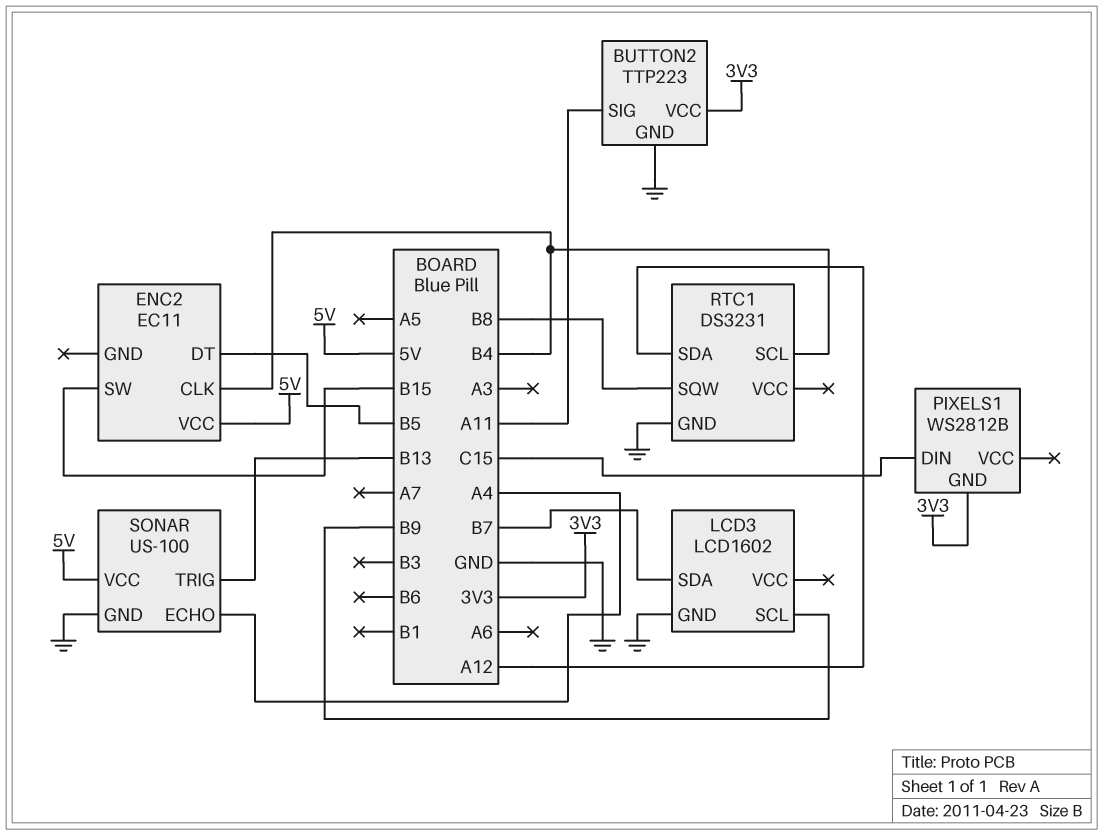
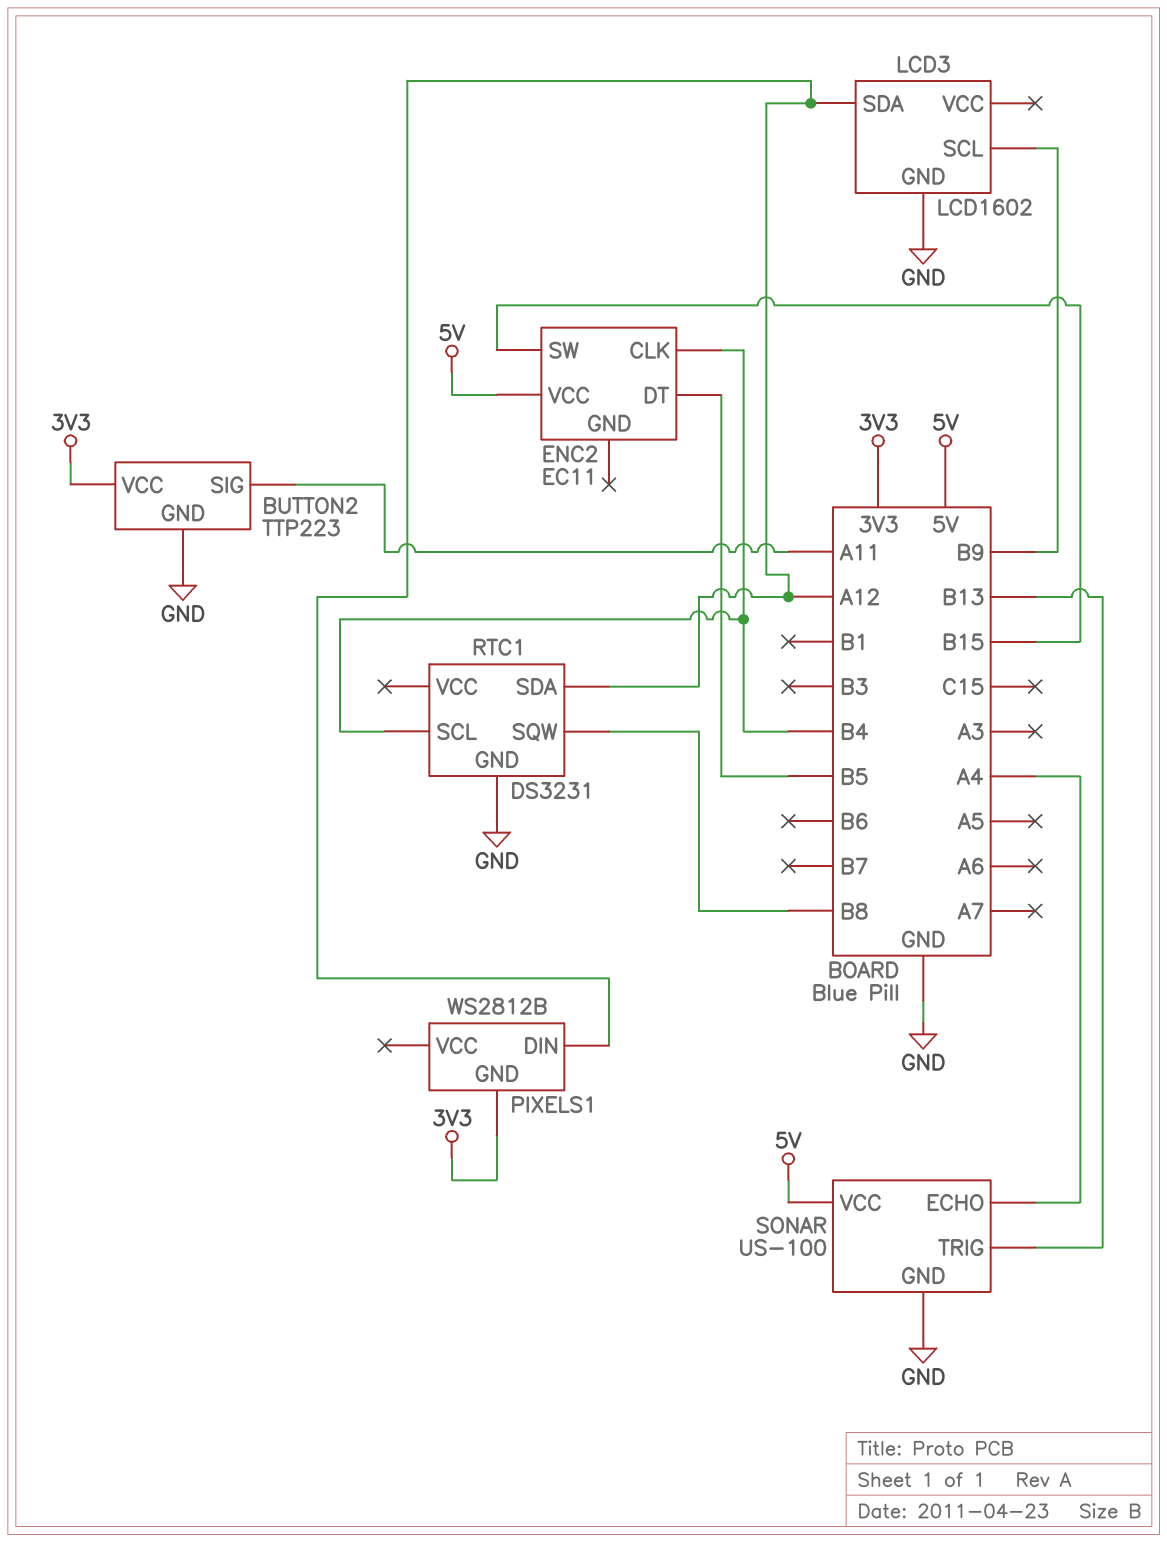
LCD3 pin SDA: B7 -> A12
PIXELS1 pin DIN: C15 -> A12

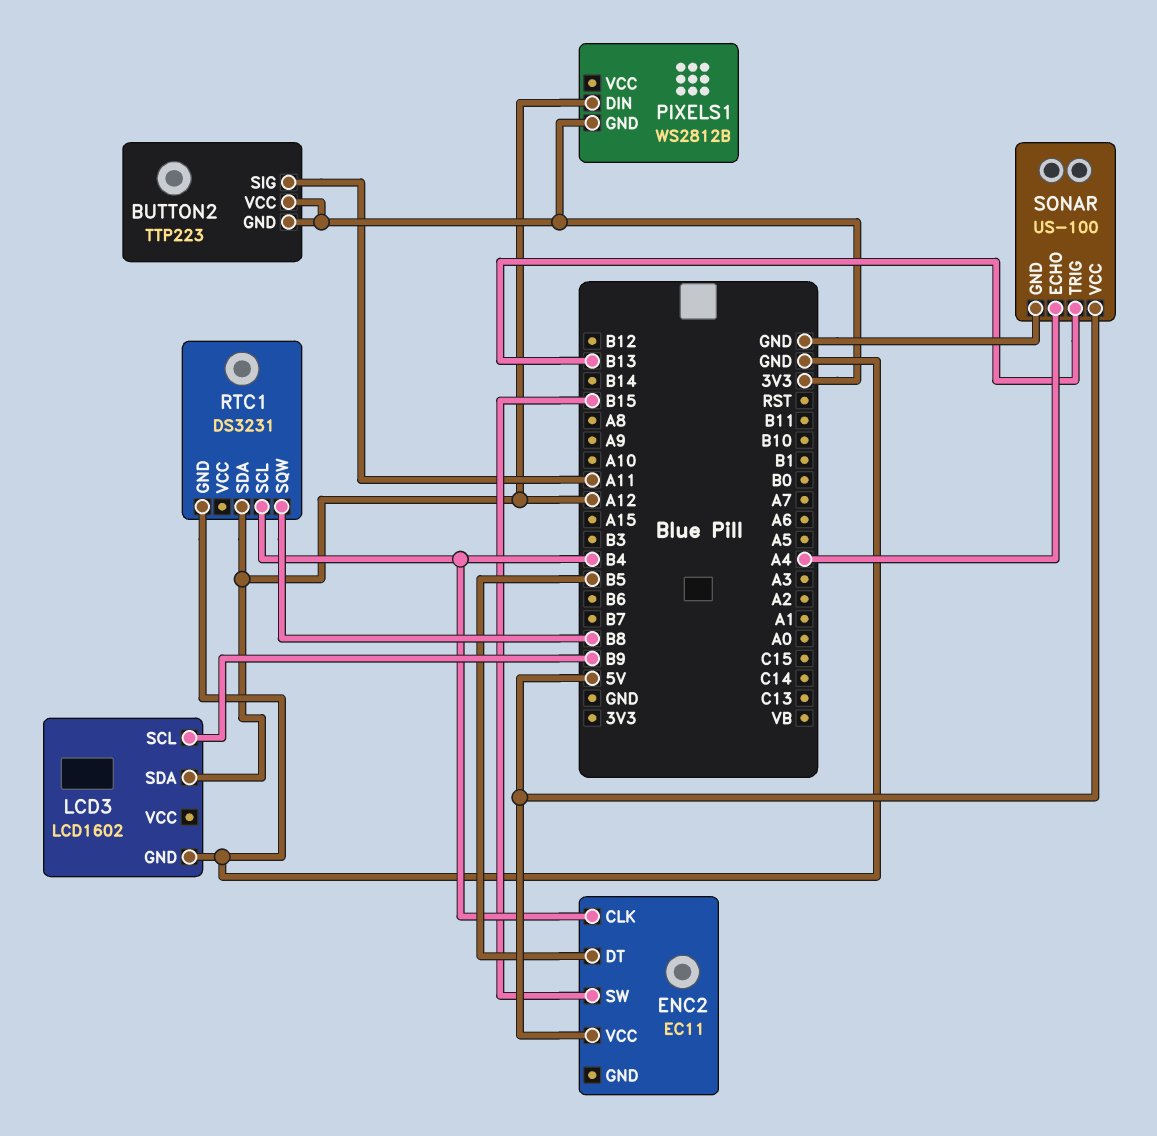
BUTTON2 pin GND: GND -> 3V3

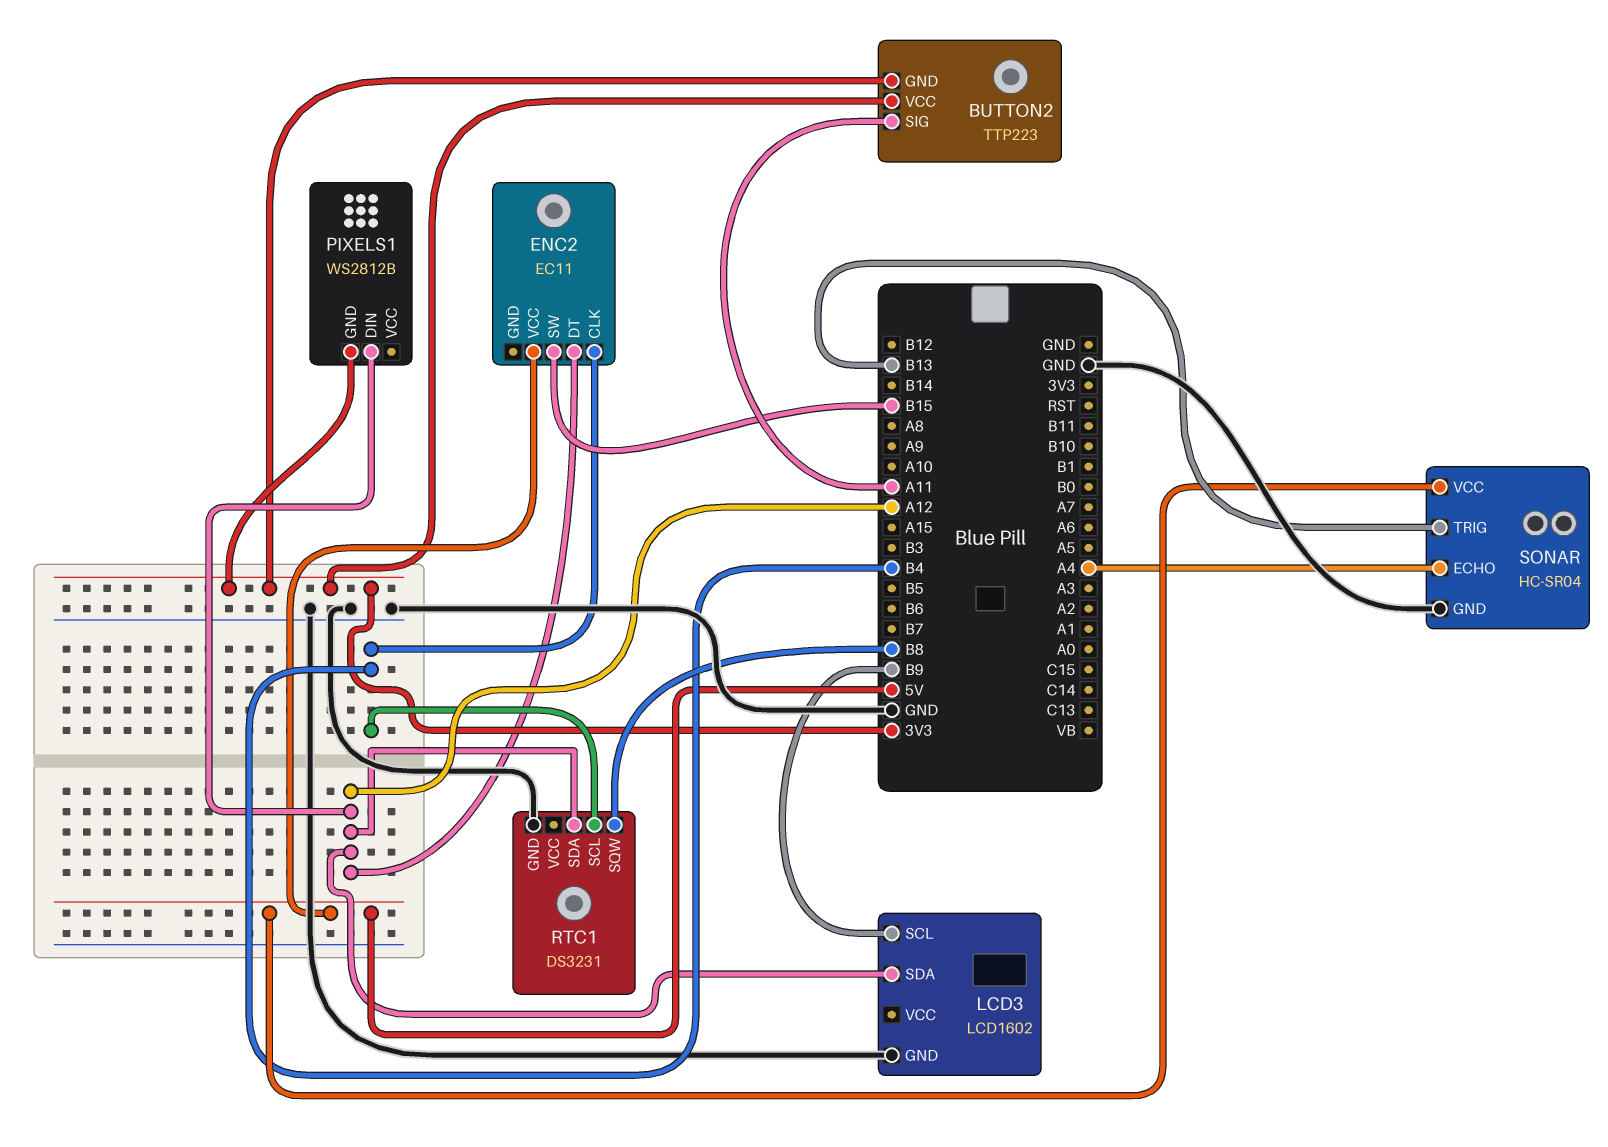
ENC2 pin DT: B5 -> A12
SONAR: US-100 -> HC-SR04

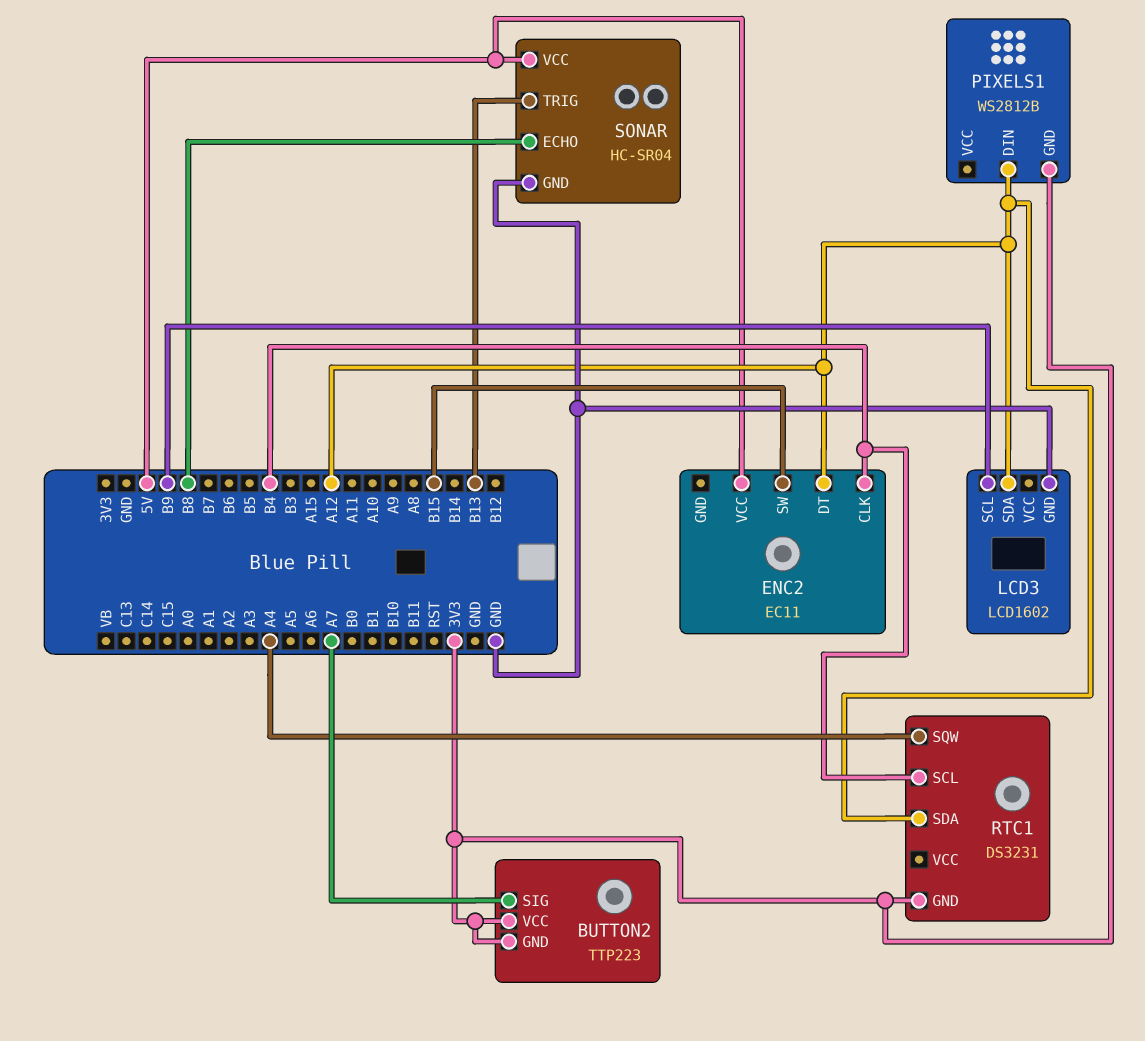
BUTTON2 pin SIG: A11 -> A7
RTC1 pin GND: GND -> 3V3
RTC1 pin SQW: B8 -> A4
SONAR pin ECHO: A4 -> B8

